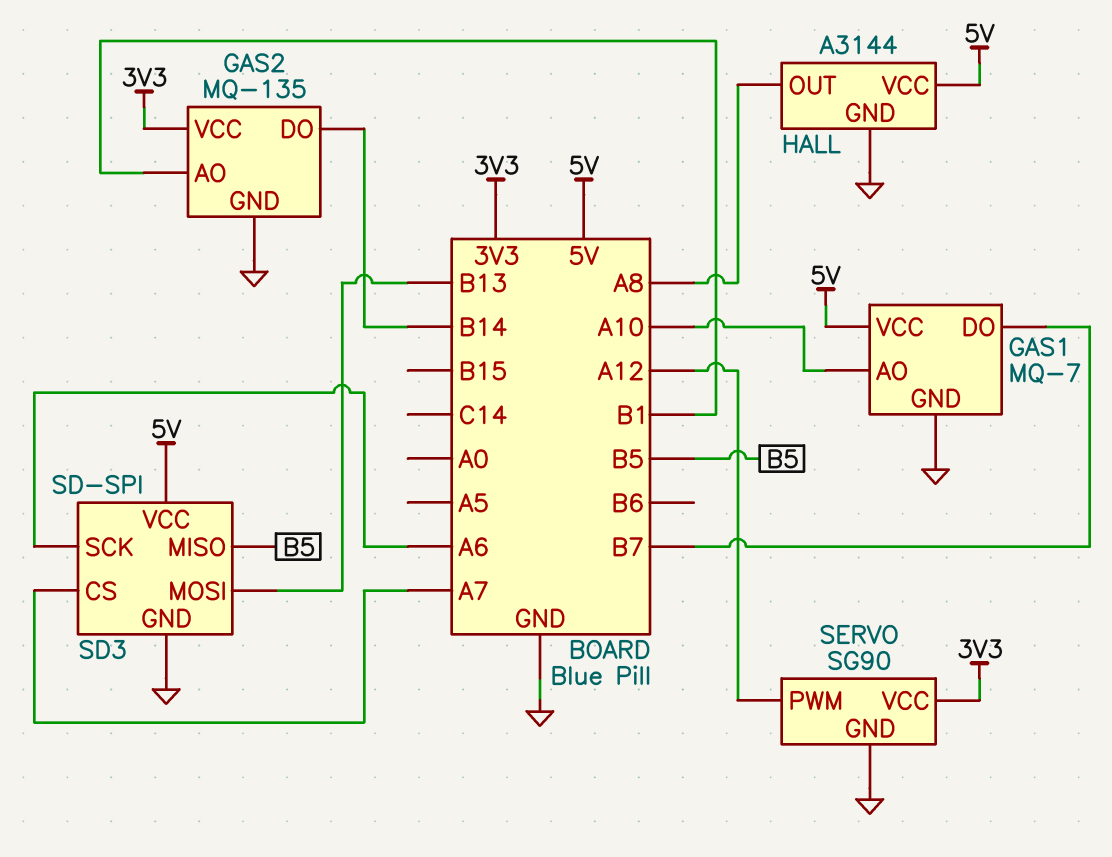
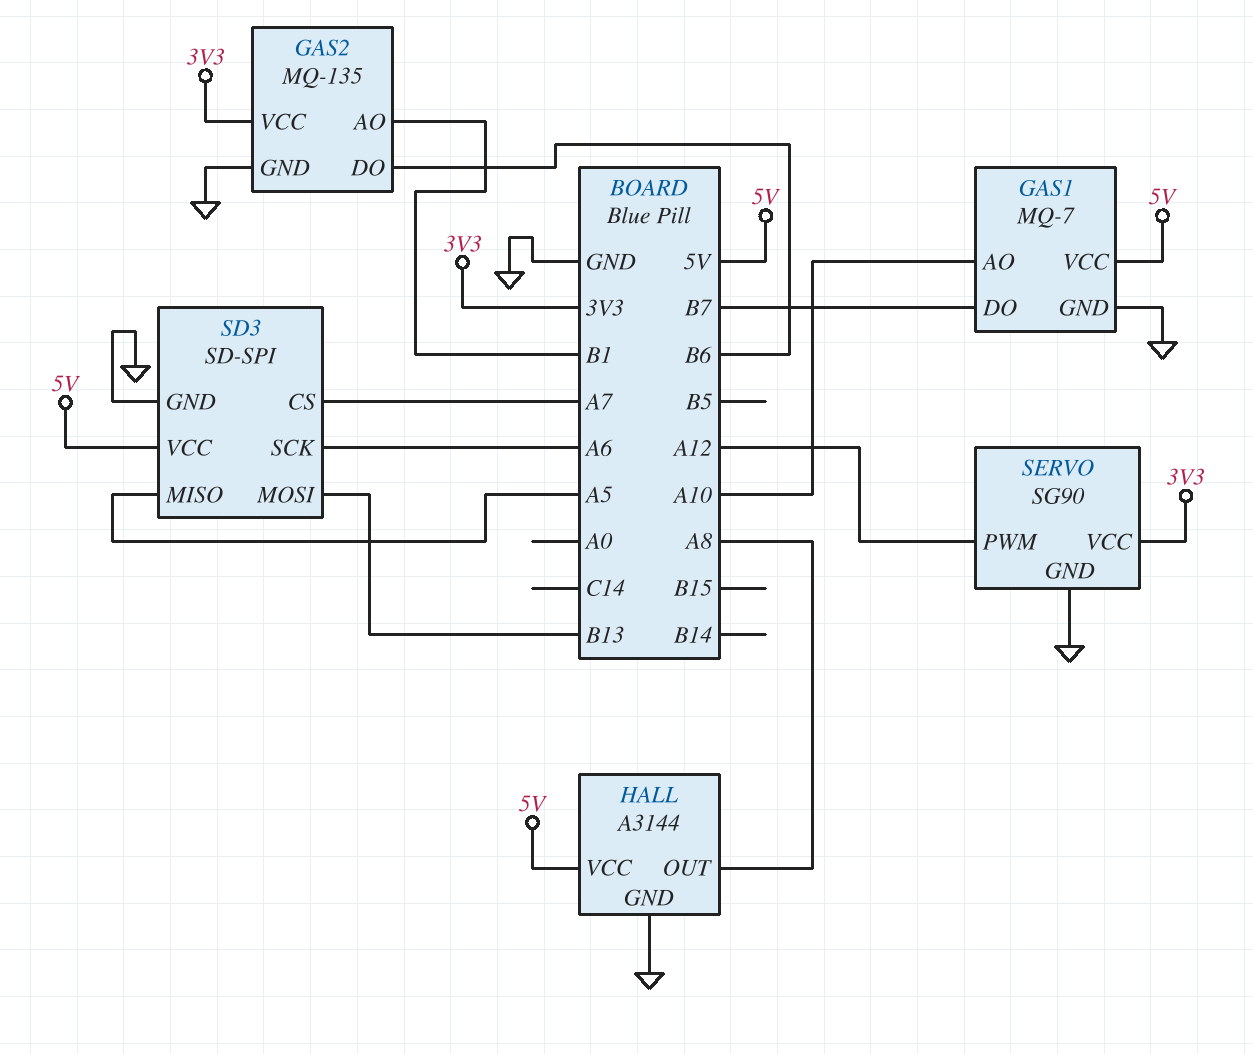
GAS2 pin DO: B14 -> B6
SD3 pin MISO: B5 -> A5

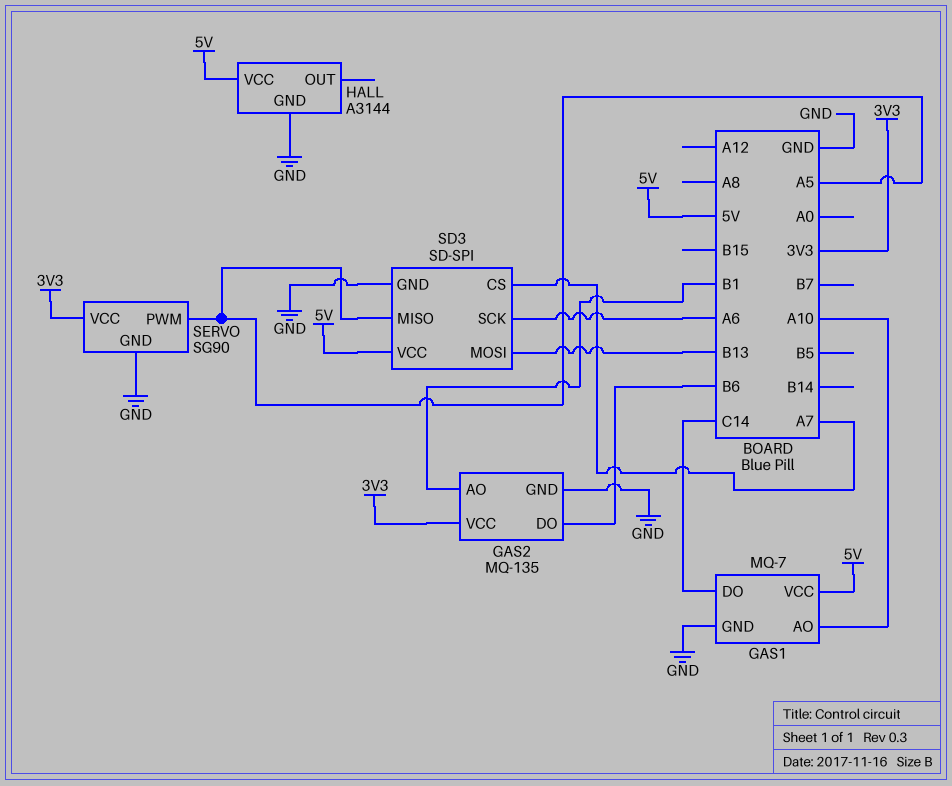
GAS1 pin DO: B7 -> C14
HALL pin OUT: A8 -> none
SERVO pin PWM: A12 -> A5

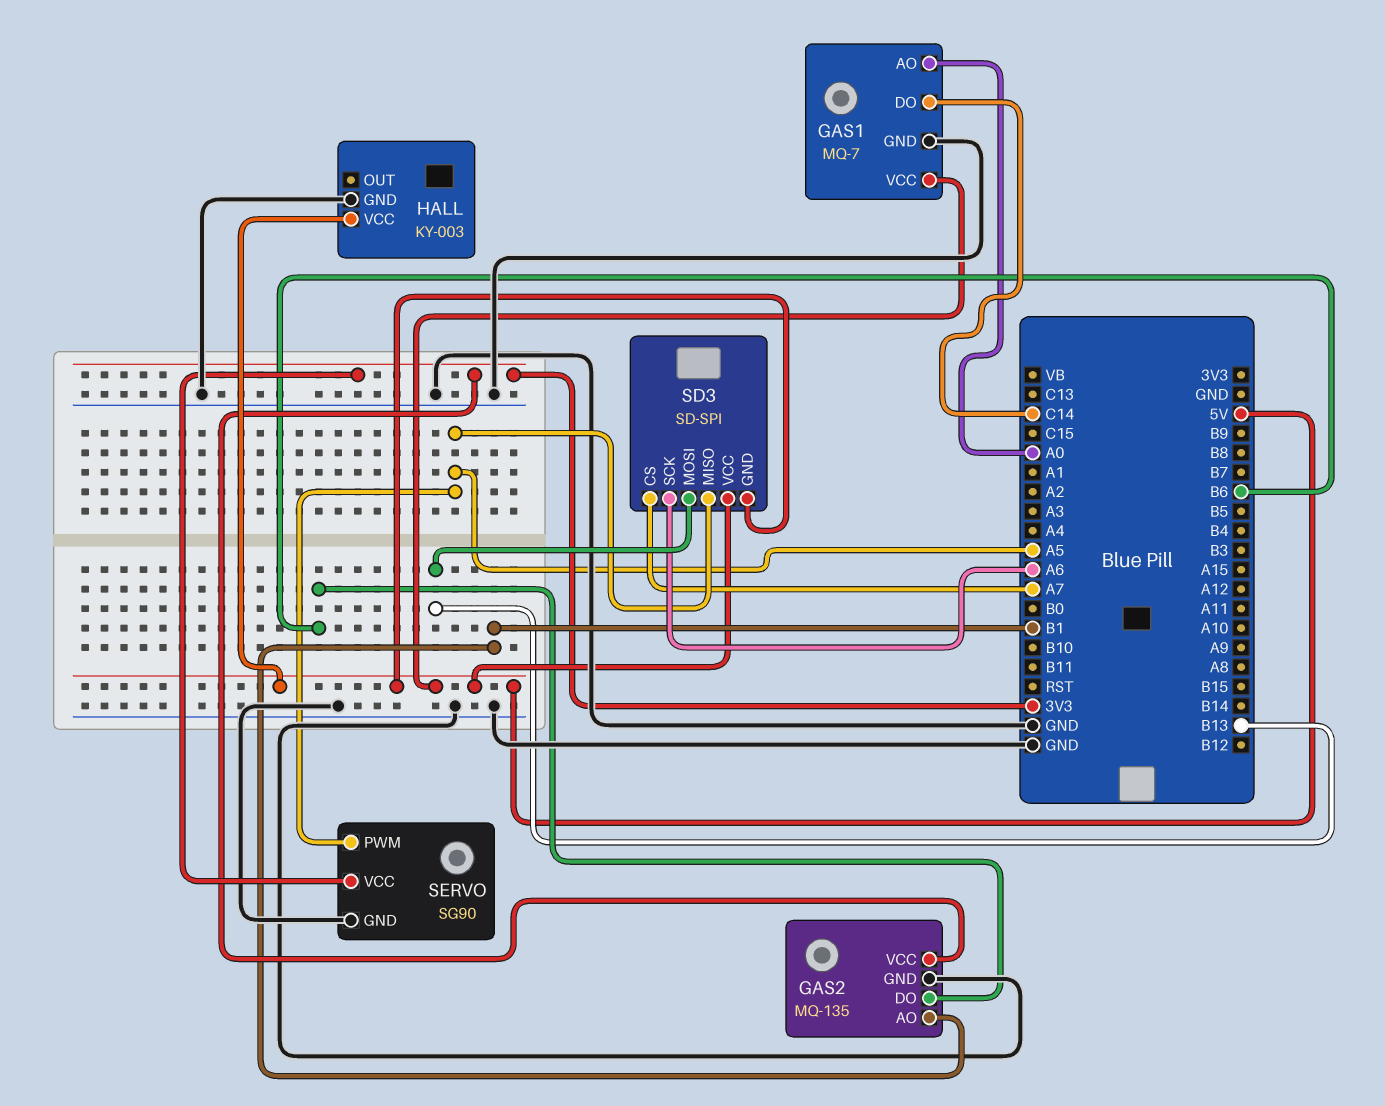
GAS1 pin AO: A10 -> A0
HALL: A3144 -> KY-003
SD3 pin GND: GND -> 5V

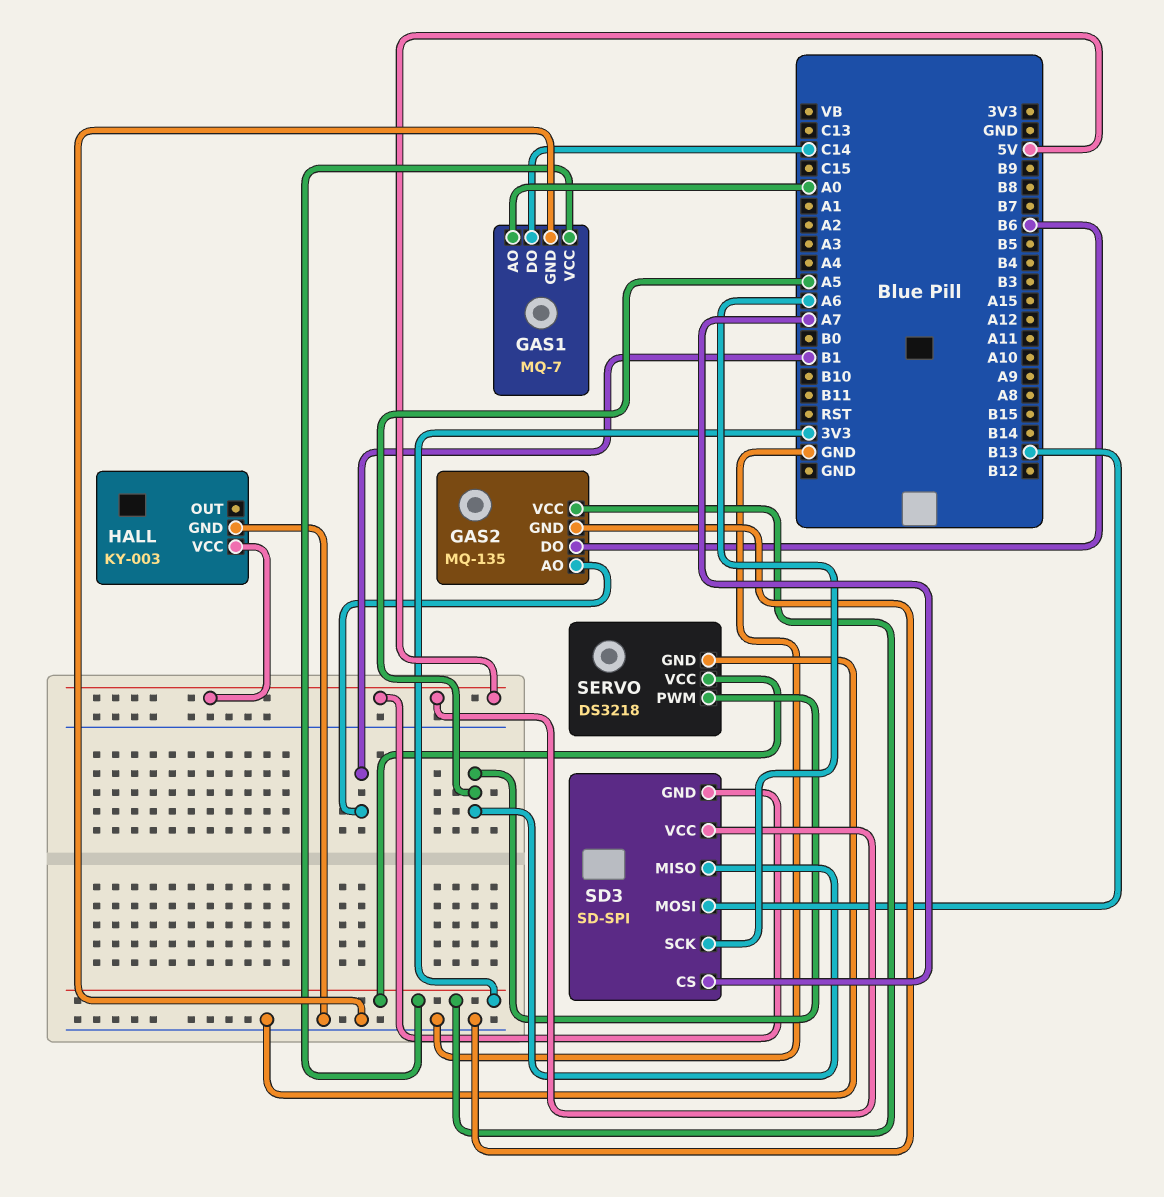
GAS1 pin VCC: 5V -> 3V3
SERVO: SG90 -> DS3218

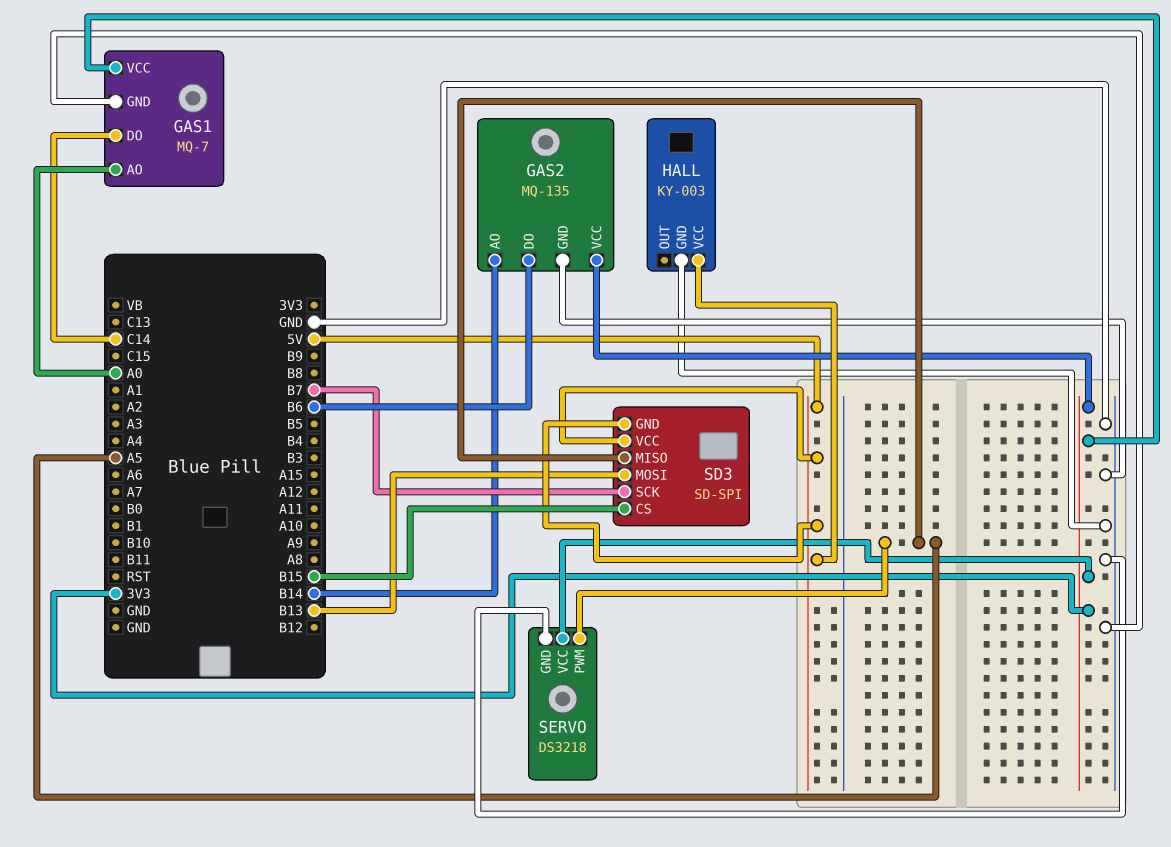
GAS2 pin AO: B1 -> B14
SD3 pin CS: A7 -> B15
SD3 pin SCK: A6 -> B7

